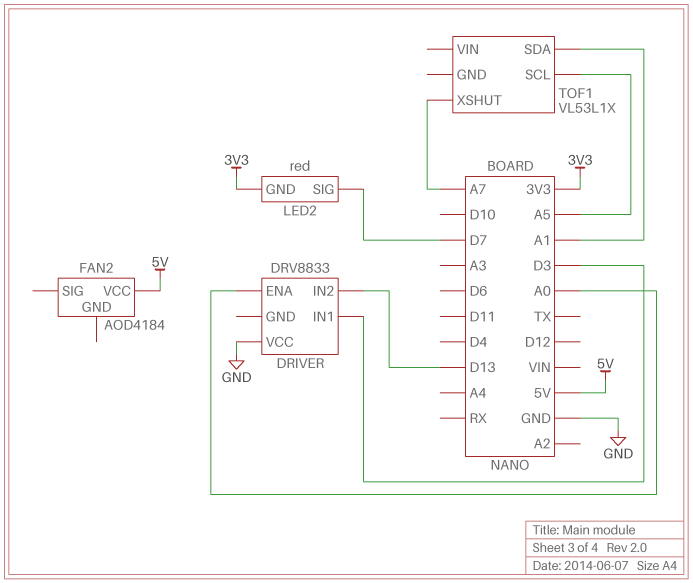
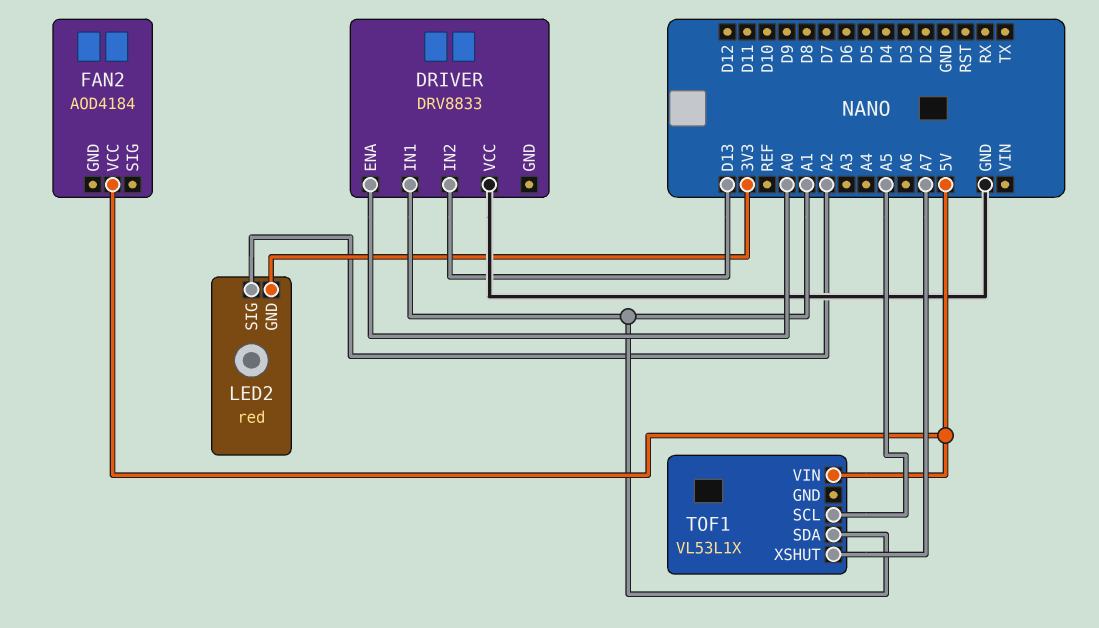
DRIVER pin IN1: D3 -> A1
LED2 pin SIG: D7 -> A2
TOF1 pin VIN: none -> 5V

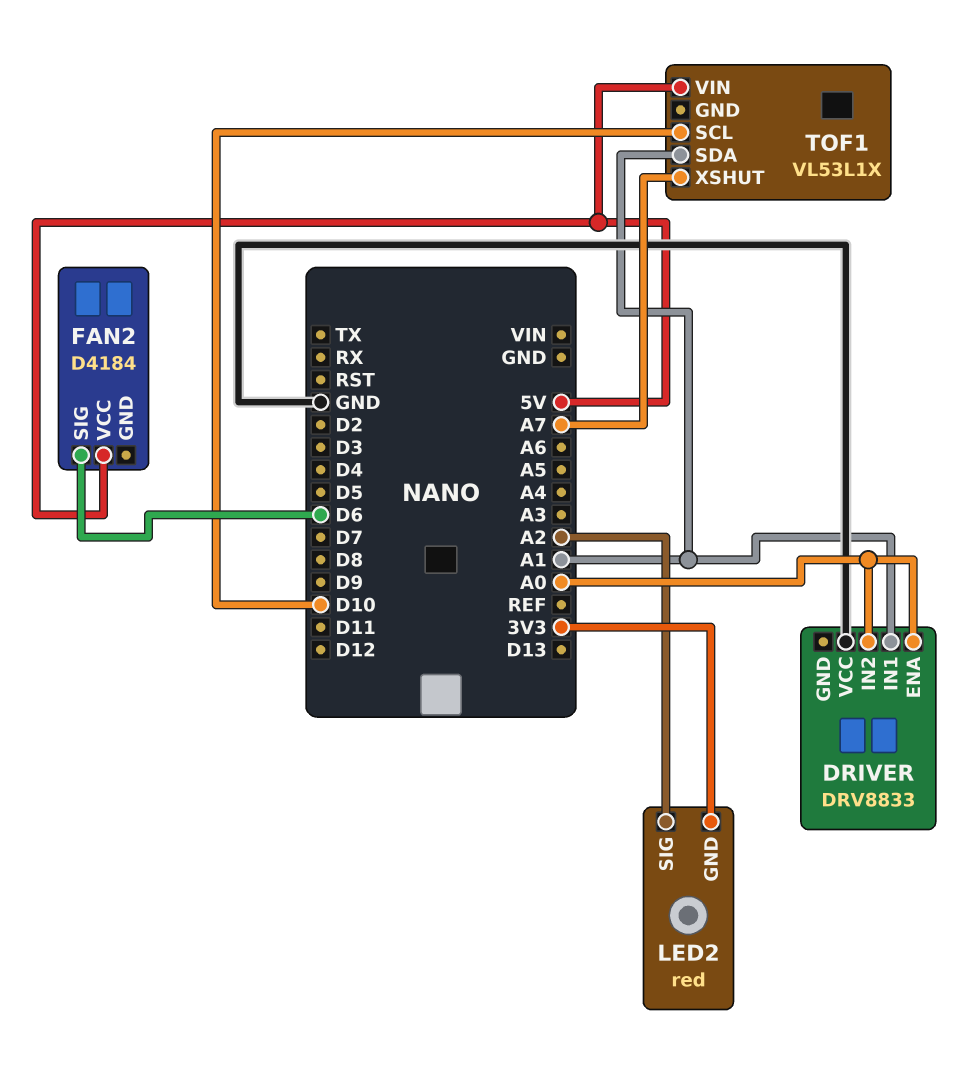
DRIVER pin IN2: D13 -> A0
FAN2: AOD4184 -> D4184
FAN2 pin SIG: none -> D6
TOF1 pin SCL: A5 -> D10

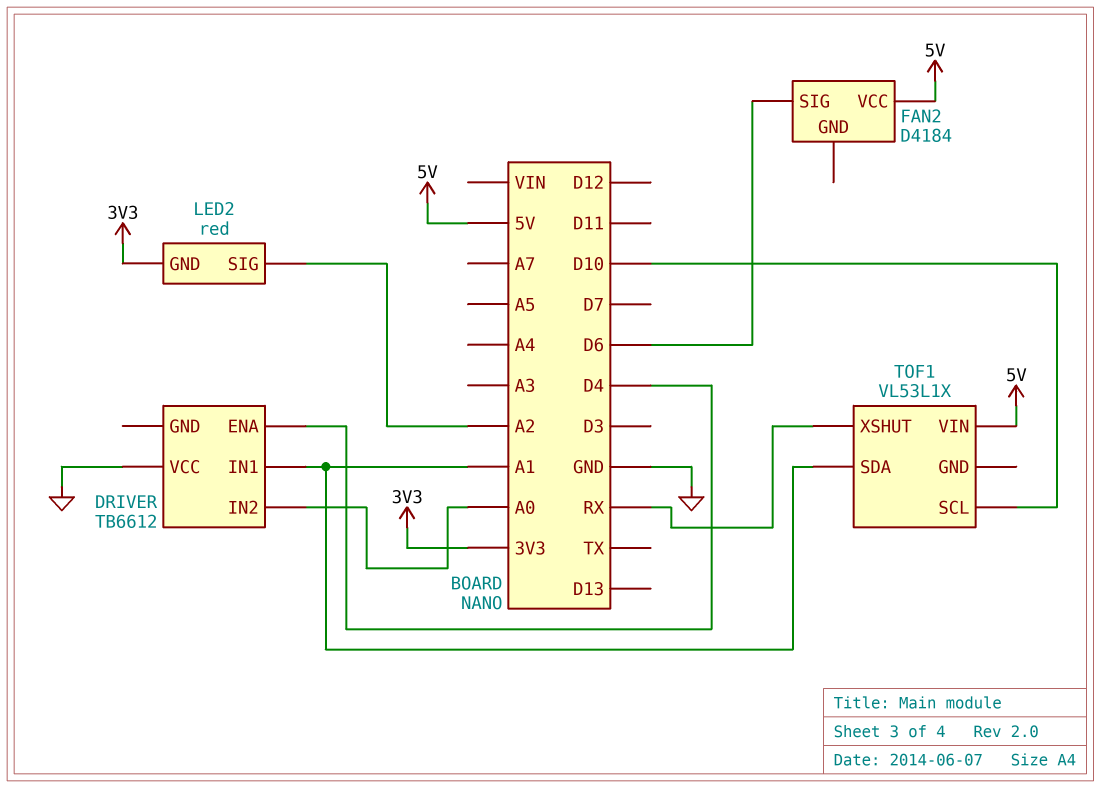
DRIVER: DRV8833 -> TB6612
DRIVER pin ENA: A0 -> D4
TOF1 pin XSHUT: A7 -> RX

